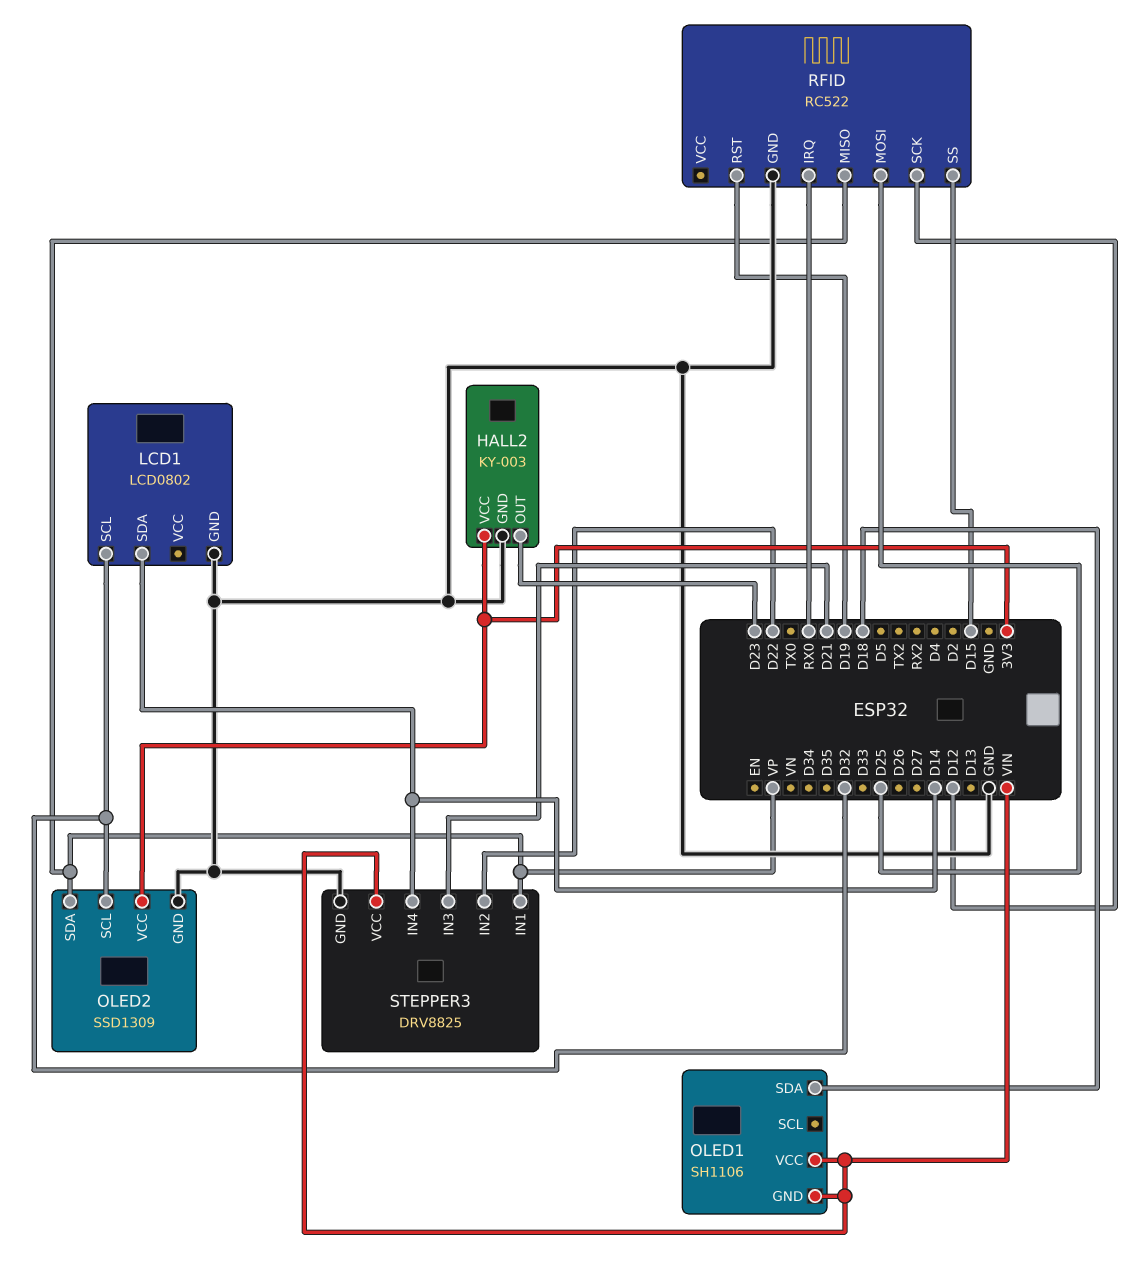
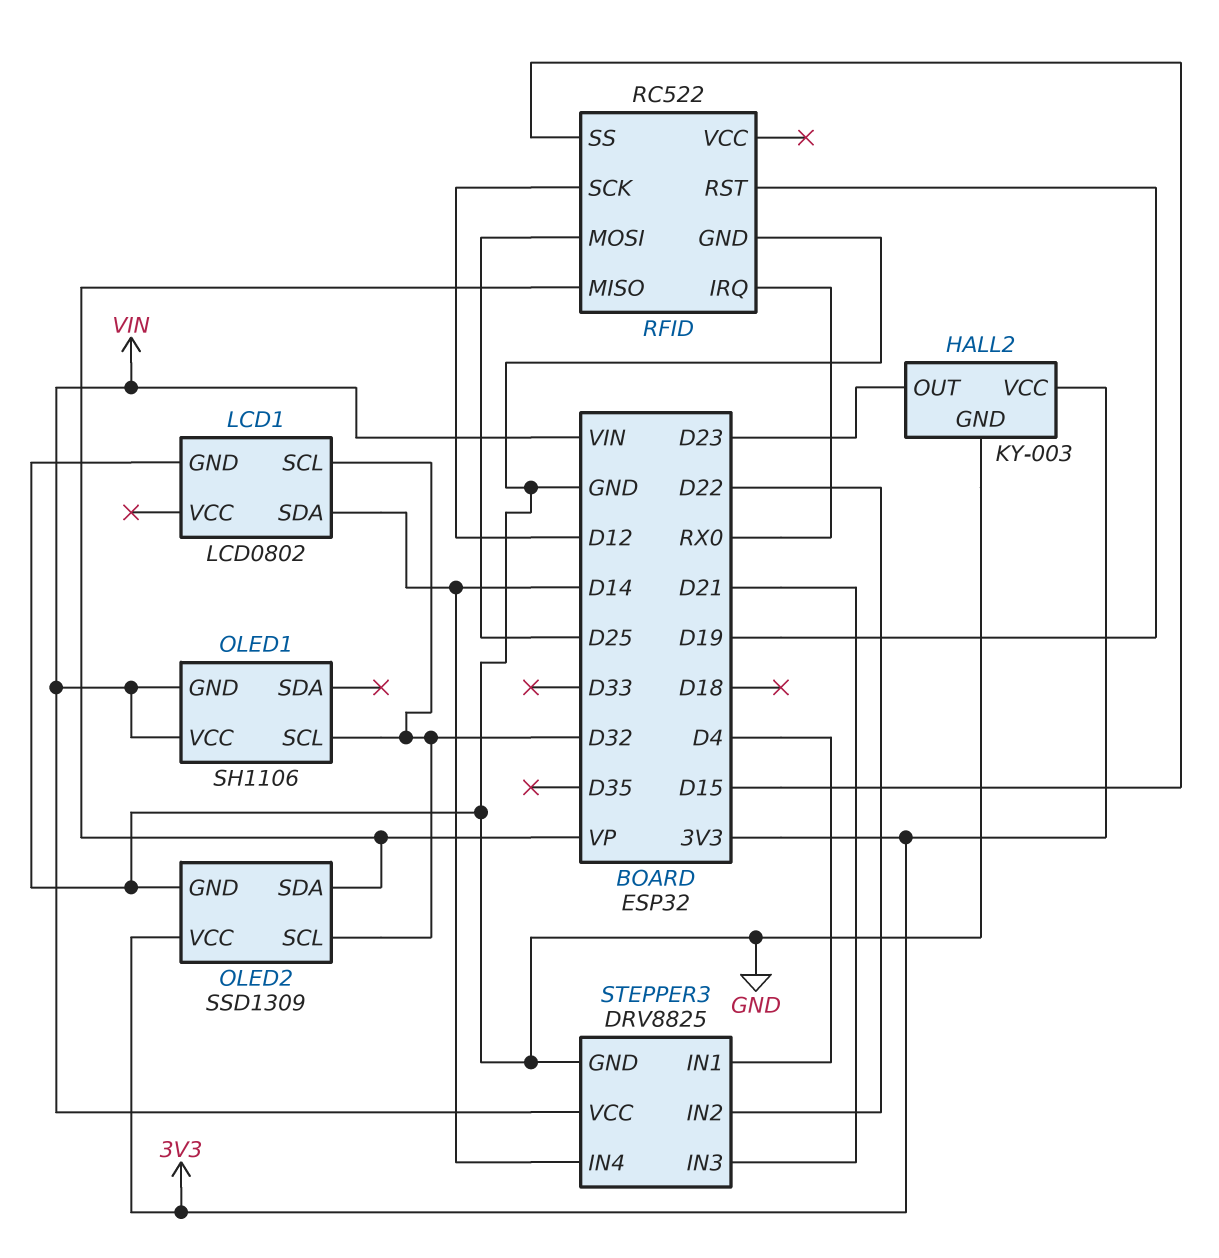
OLED1 pin SCL: none -> D32
OLED1 pin SDA: D18 -> none
STEPPER3 pin IN1: VP -> D4

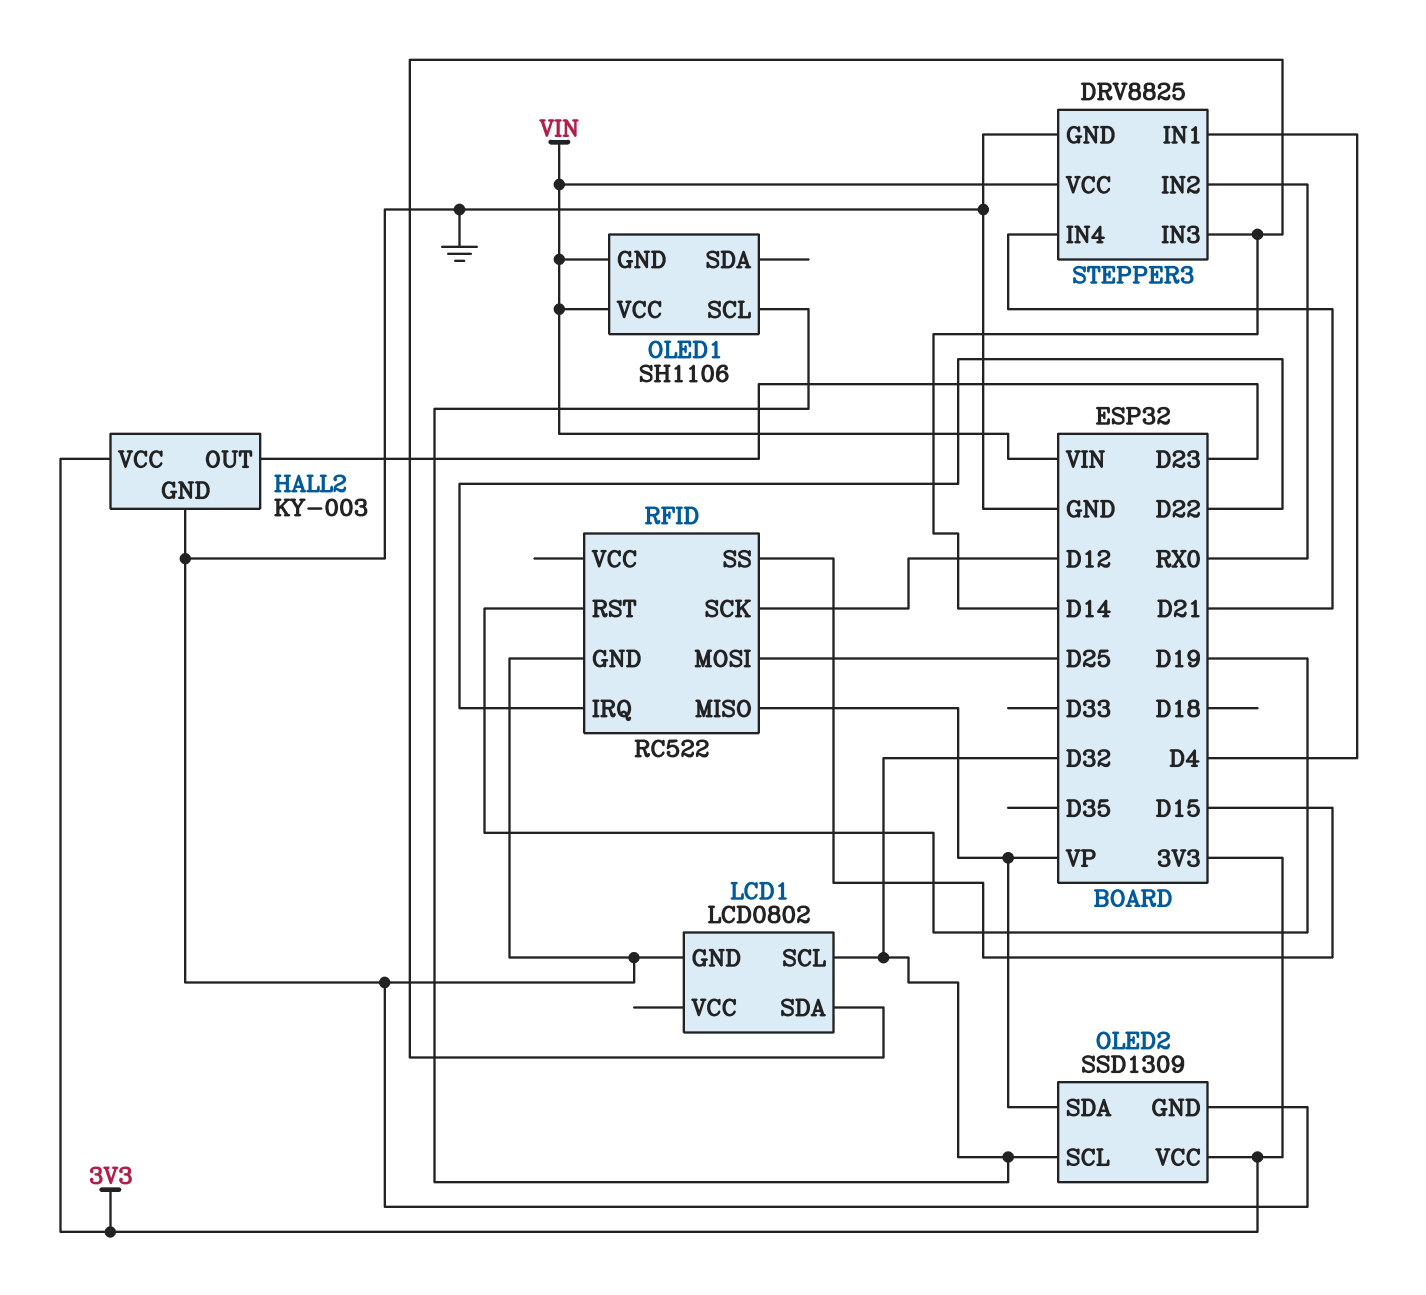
RFID pin IRQ: RX0 -> D22
STEPPER3 pin IN2: D22 -> RX0
STEPPER3 pin IN3: D21 -> D14
STEPPER3 pin IN4: D14 -> D21

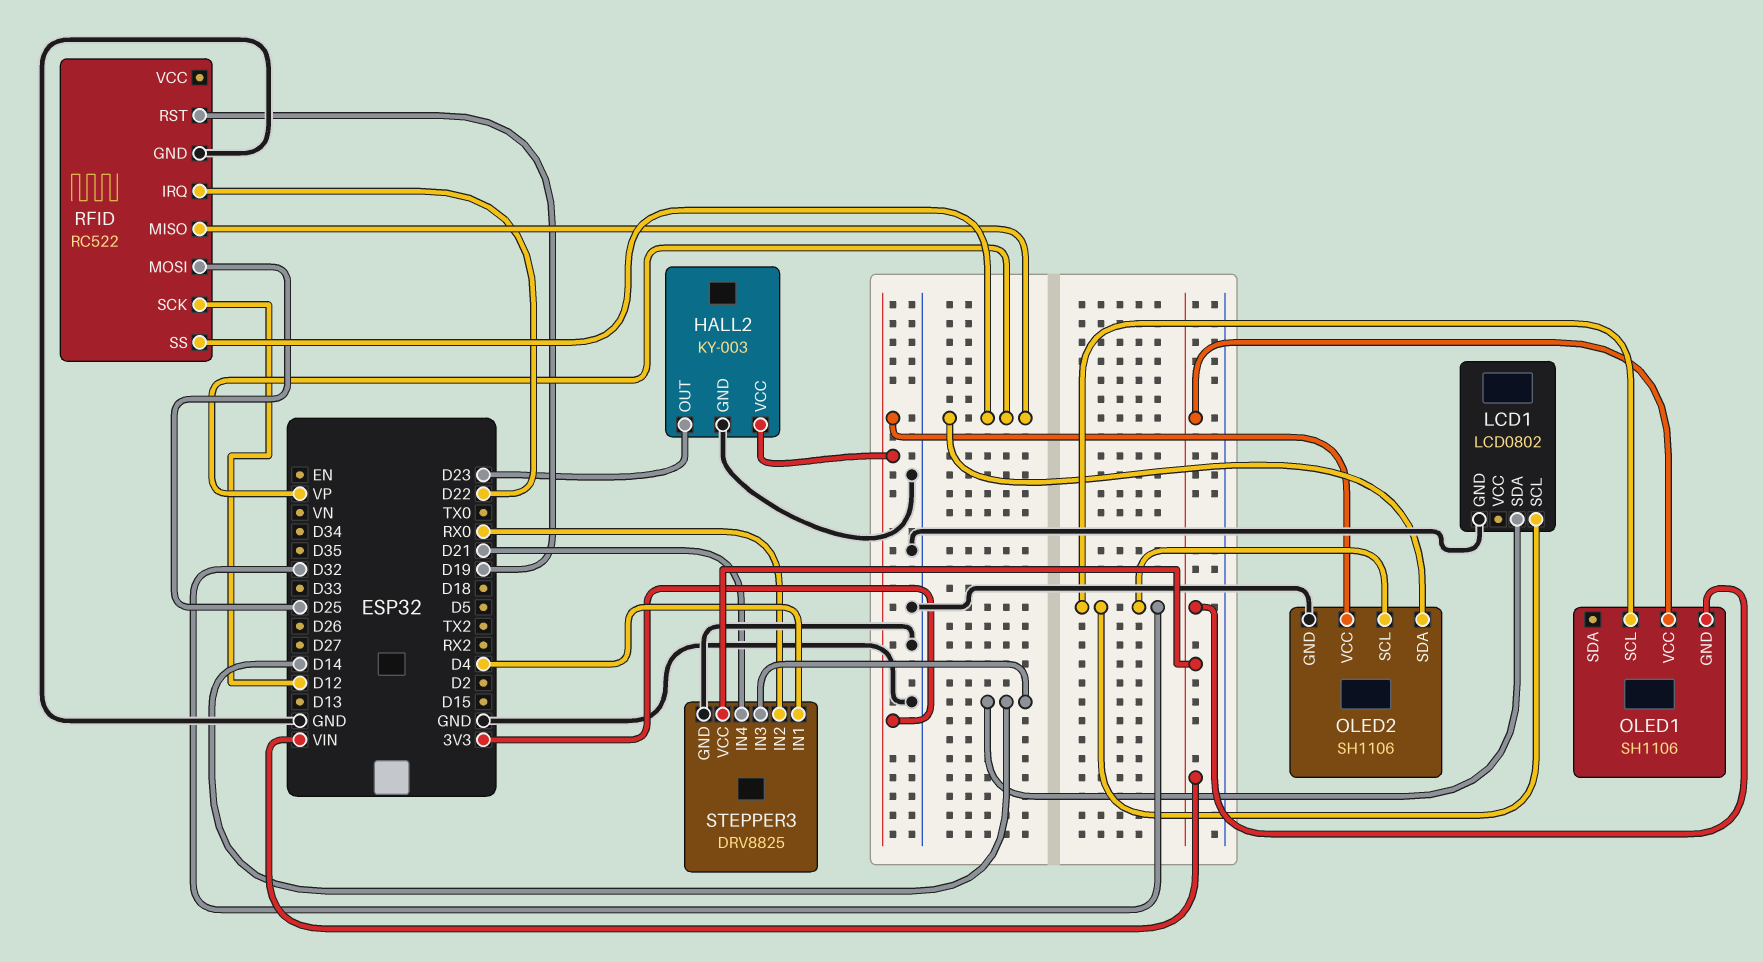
OLED2: SSD1309 -> SH1106
RFID pin SS: D15 -> VP

